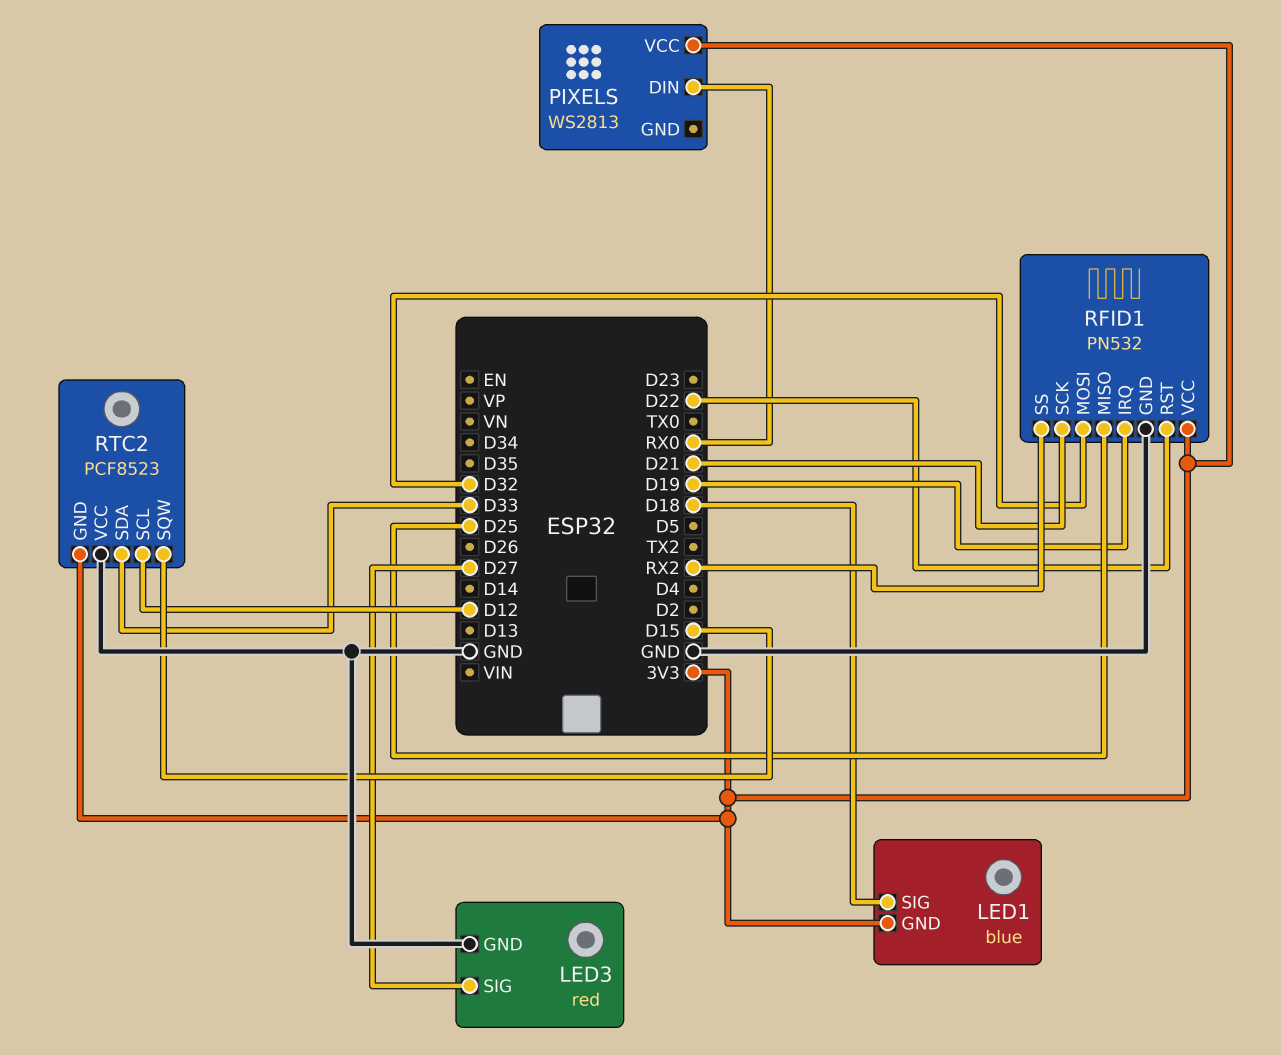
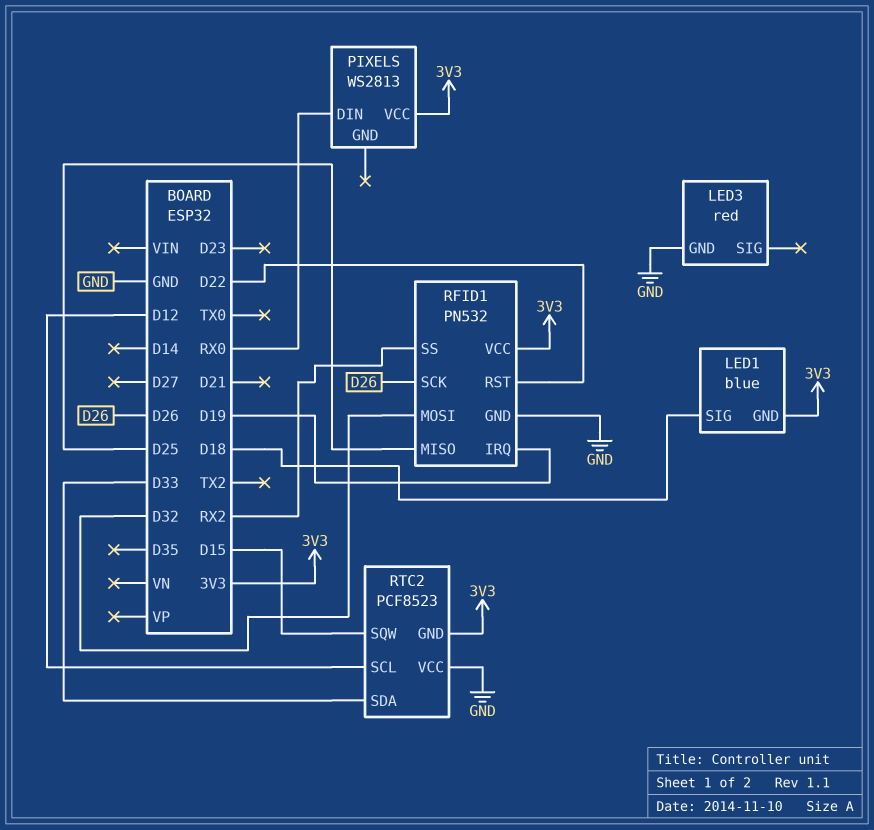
LED3 pin SIG: D27 -> none
RFID1 pin SCK: D21 -> D26

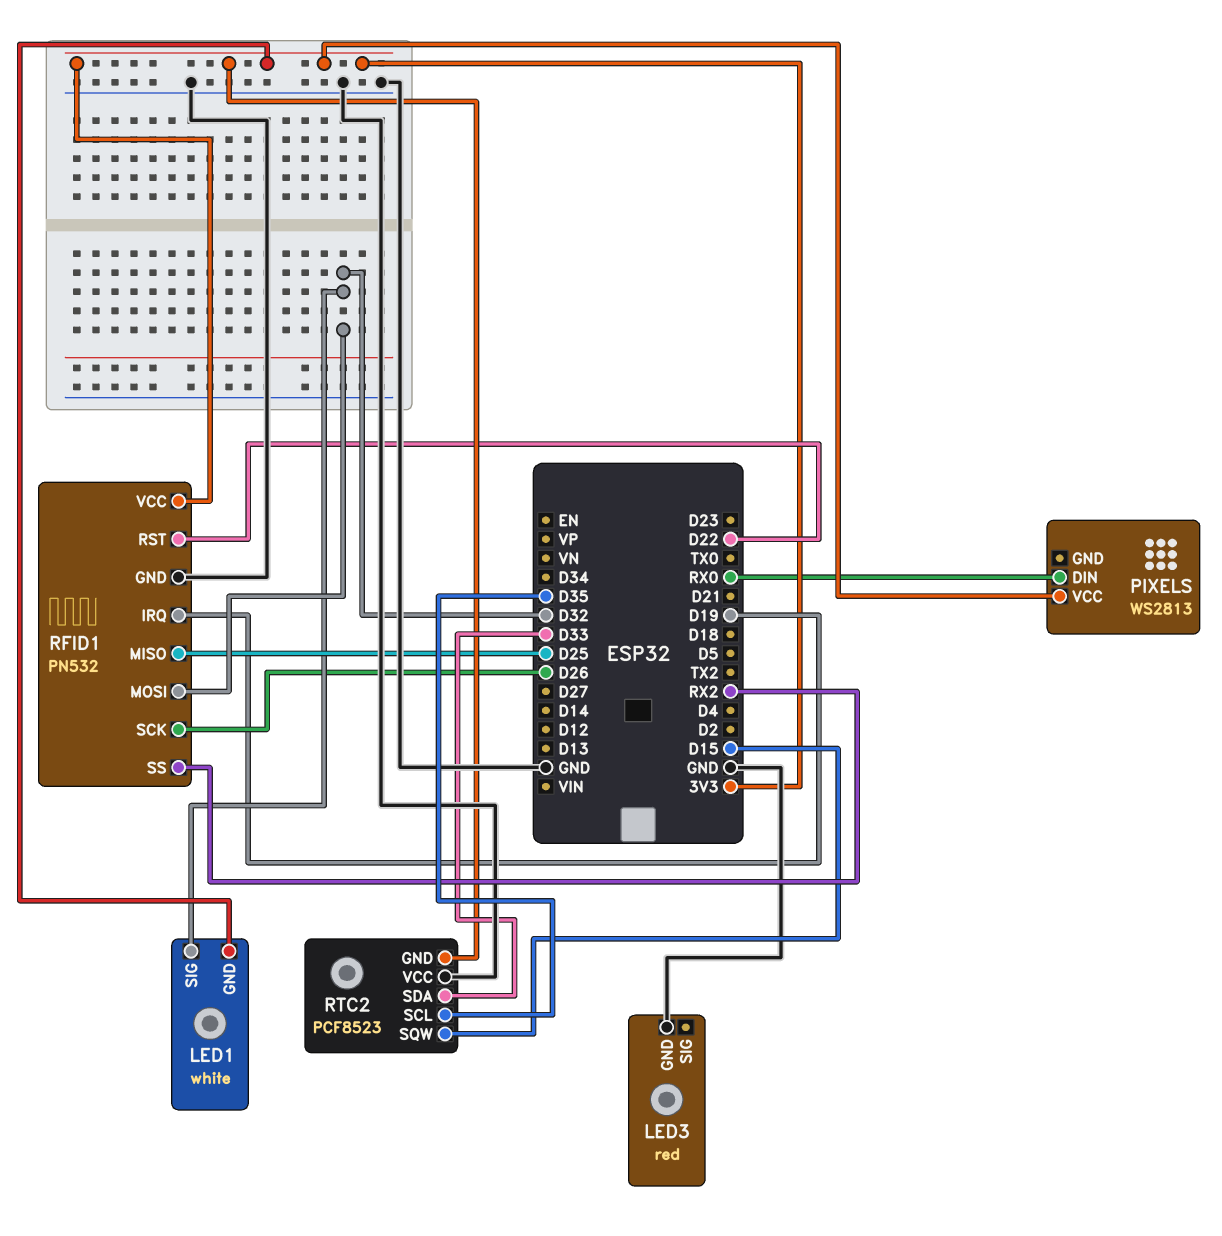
LED1: blue -> white
LED1 pin SIG: D18 -> D32
RTC2 pin SCL: D12 -> D35

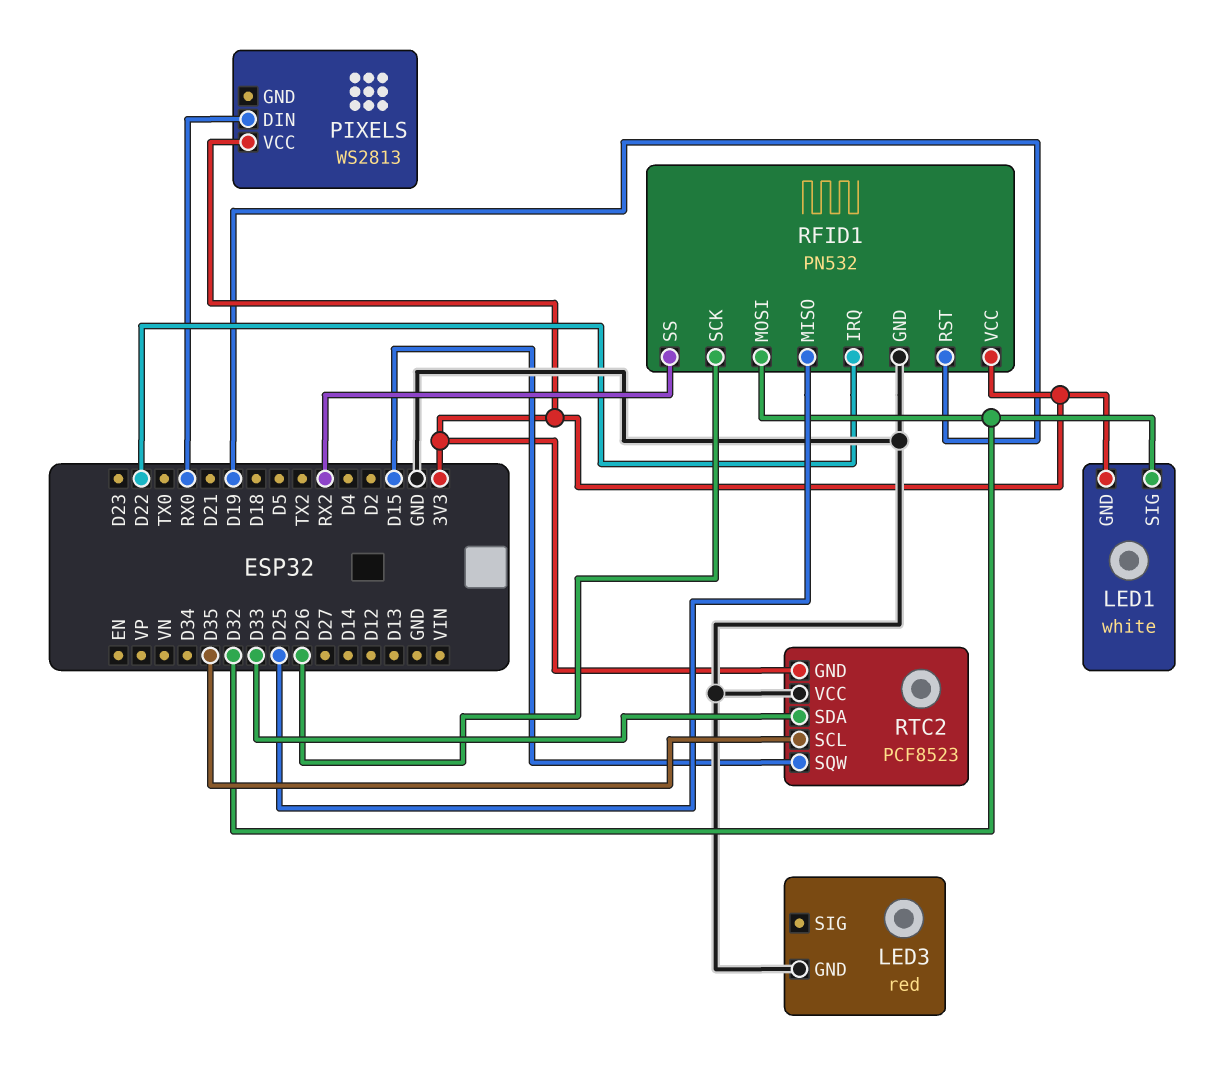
RFID1 pin IRQ: D19 -> D22
RFID1 pin RST: D22 -> D19

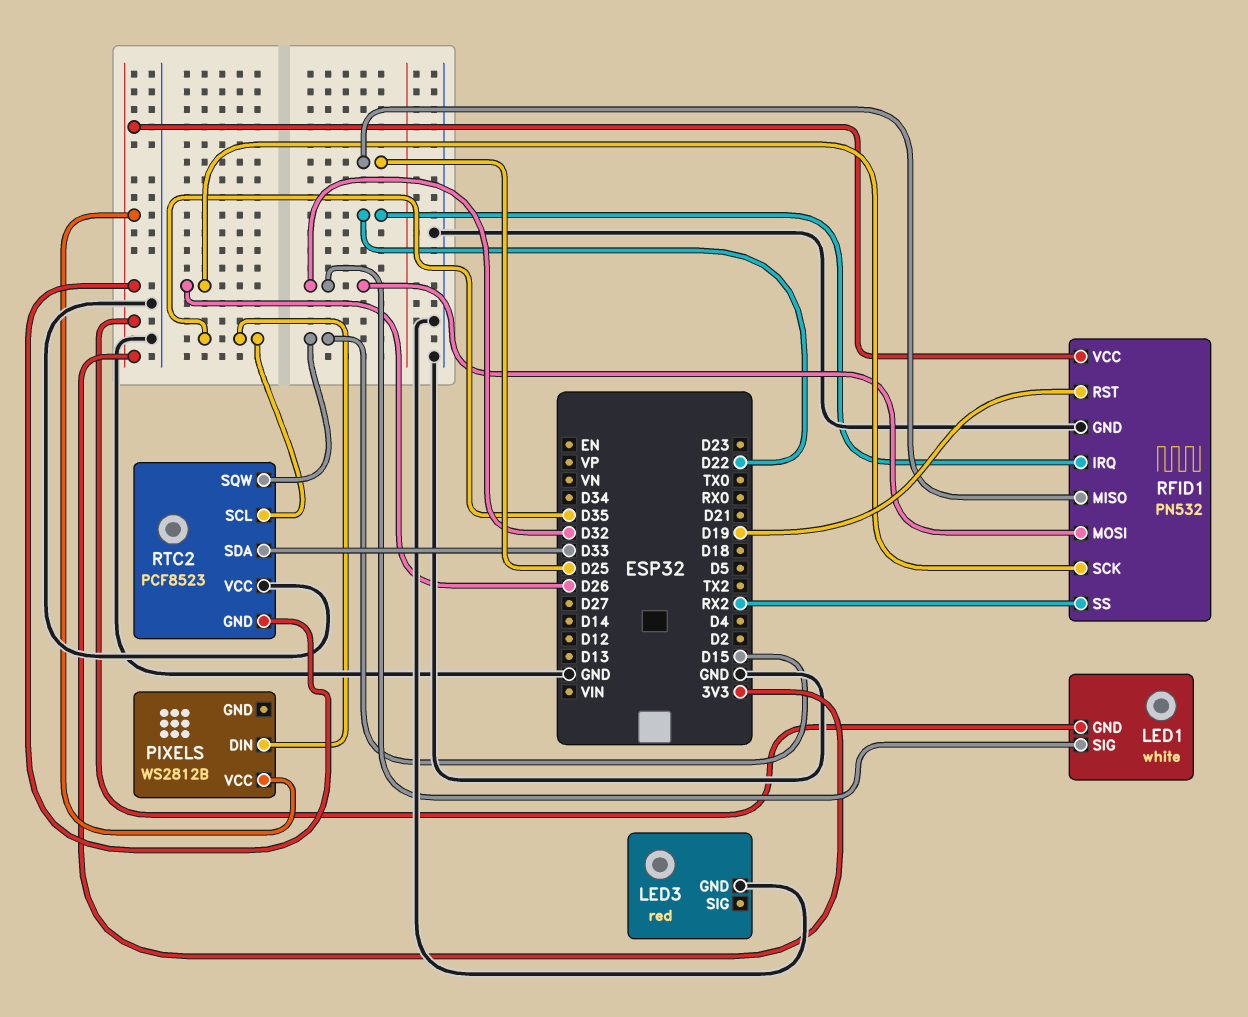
PIXELS: WS2813 -> WS2812B
PIXELS pin DIN: RX0 -> D35

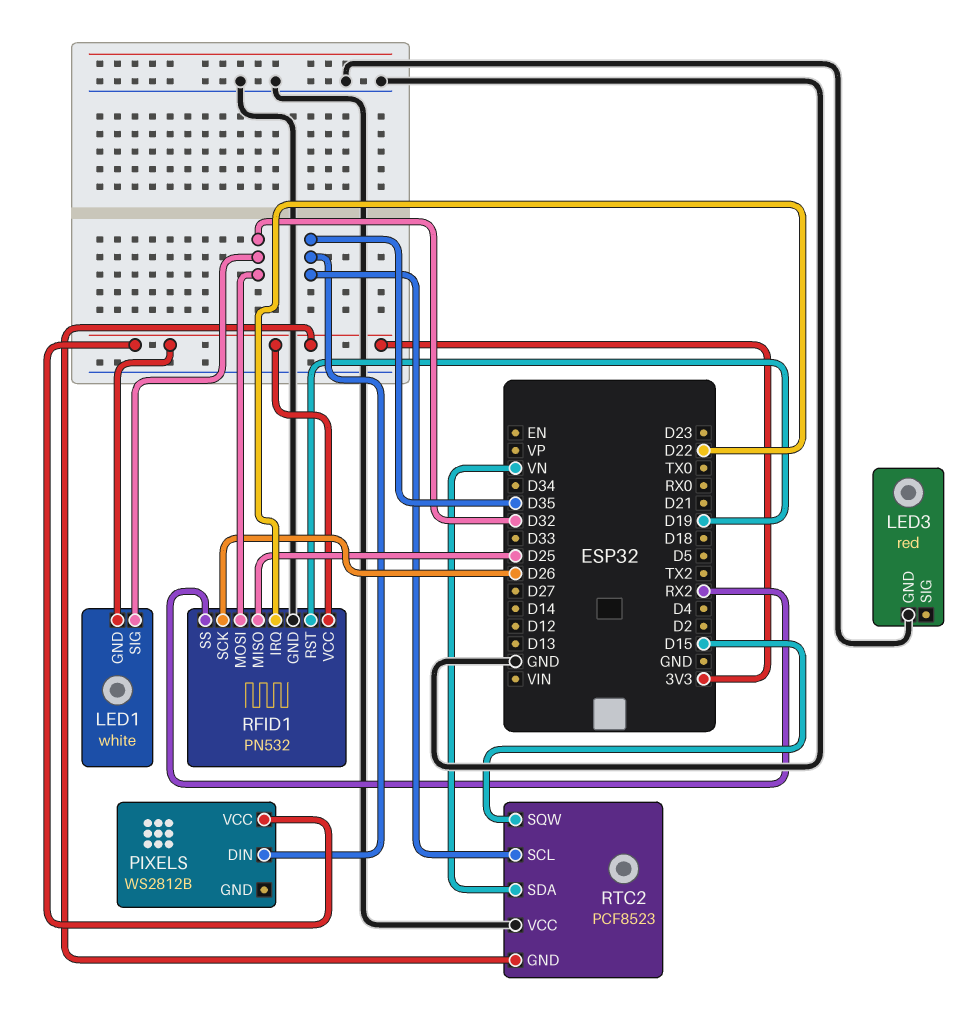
RTC2 pin SDA: D33 -> VN

